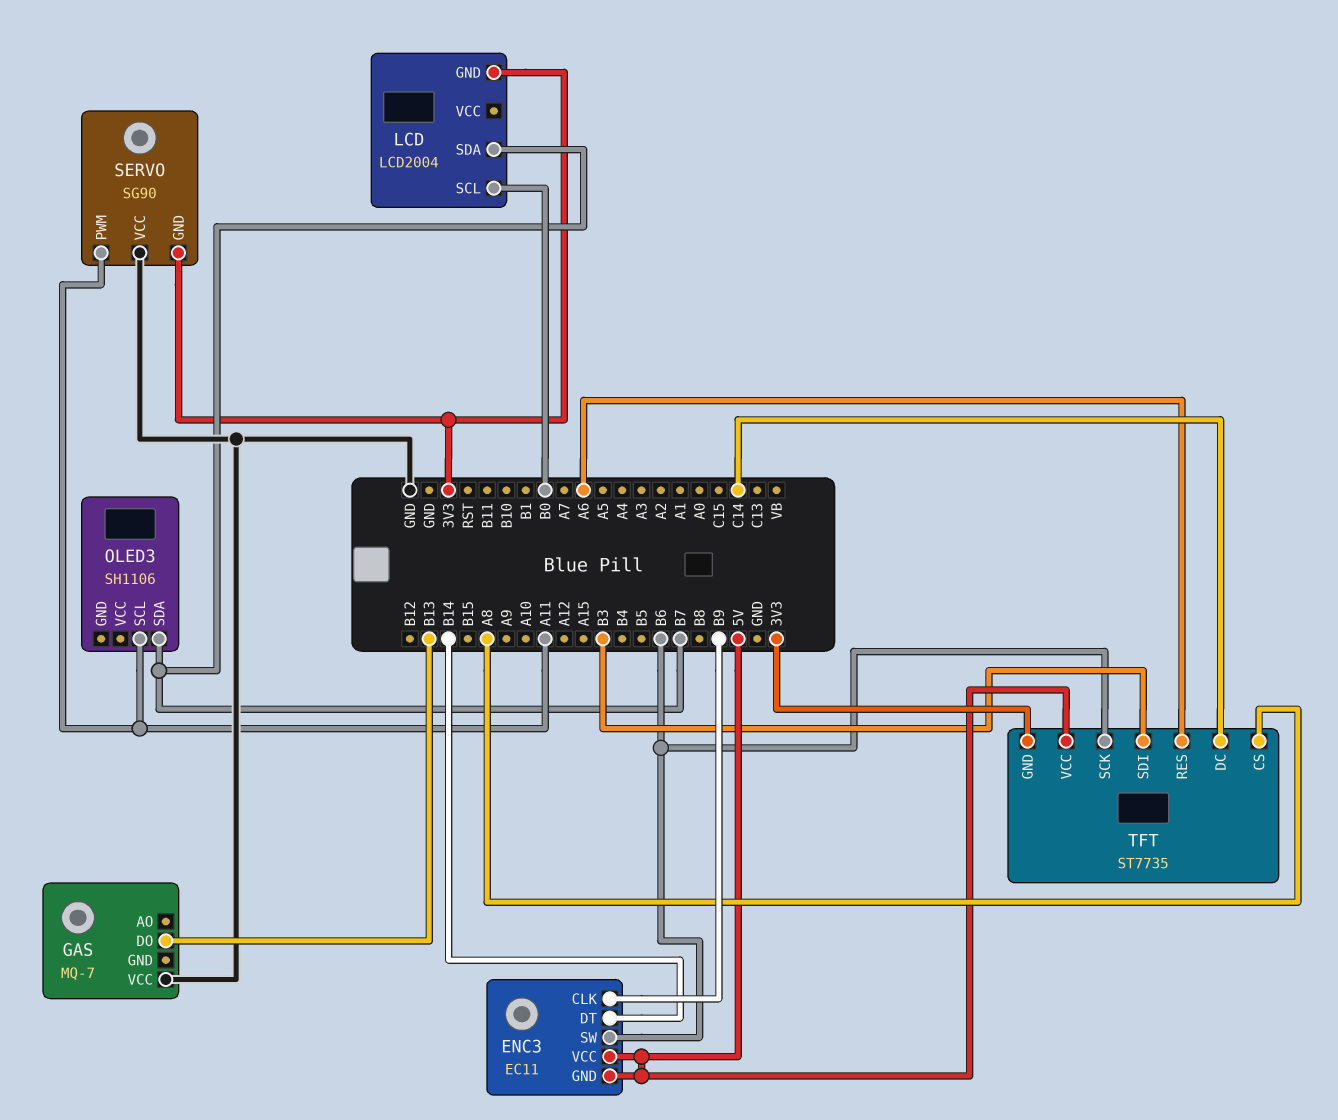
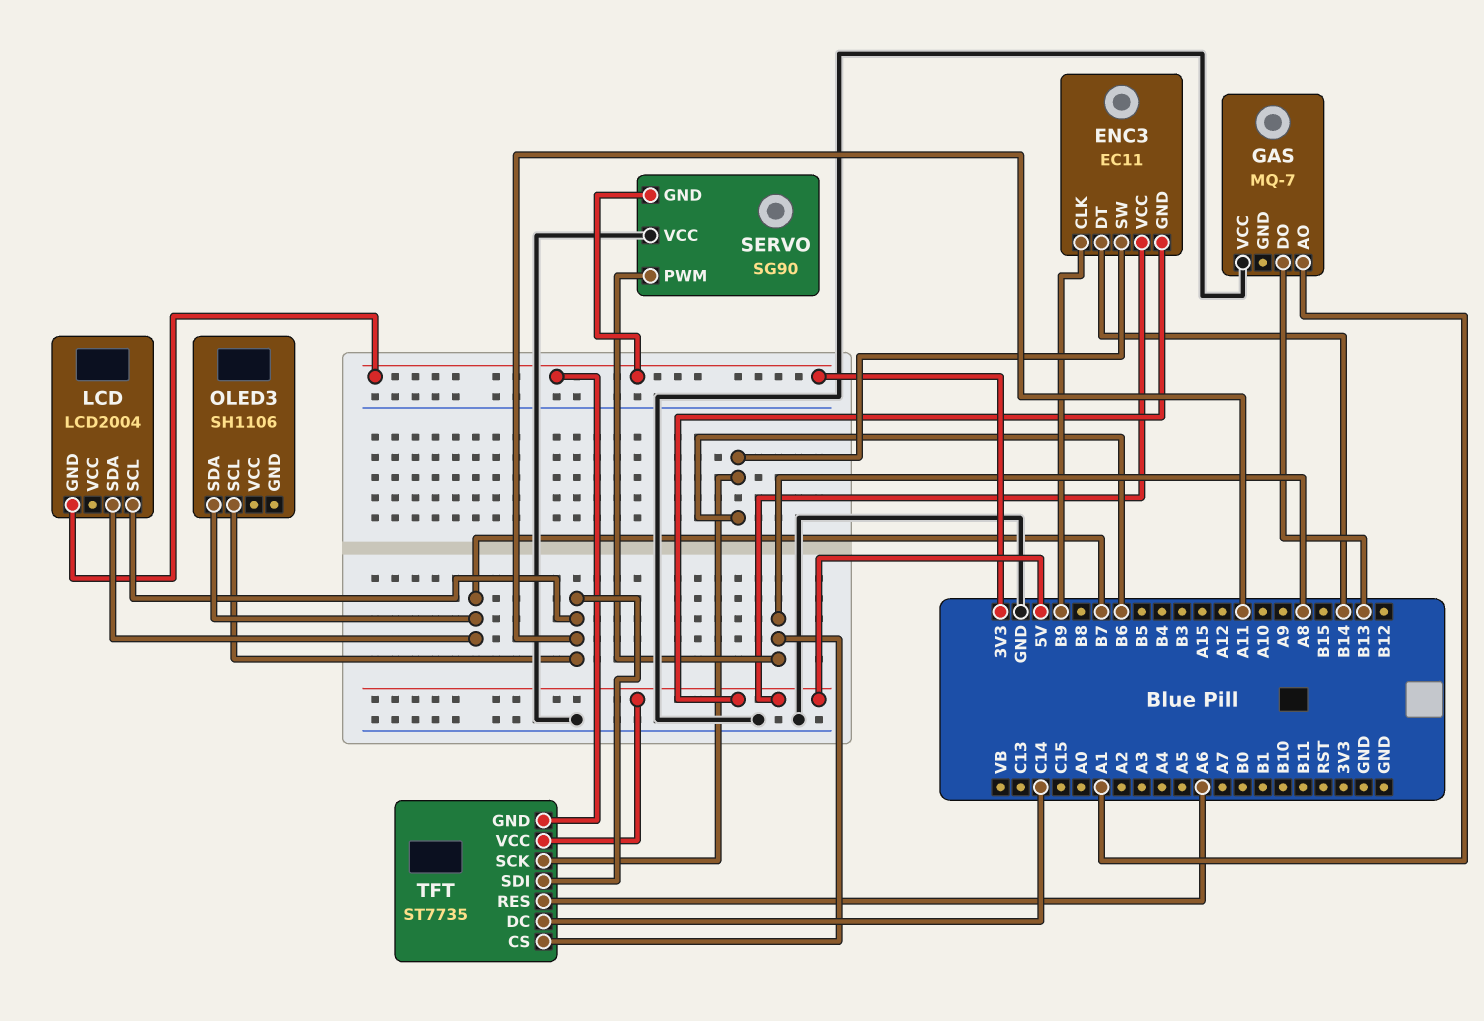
GAS pin AO: none -> A1
LCD pin SCL: B0 -> A11
SERVO pin PWM: A11 -> A8
TFT pin SDI: B3 -> A11

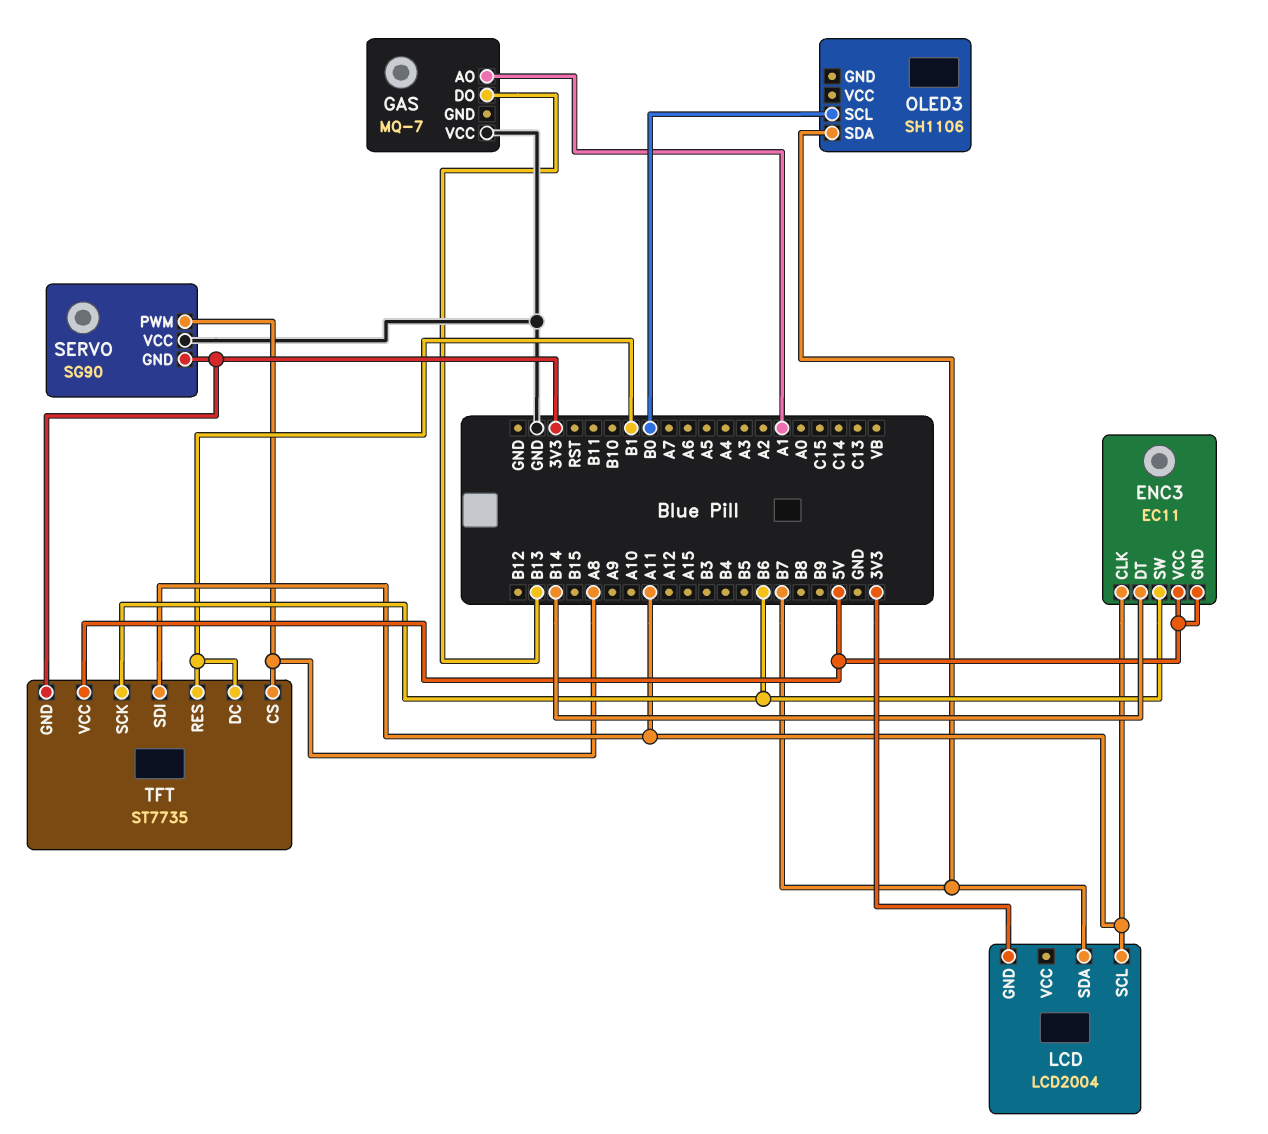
ENC3 pin CLK: B9 -> A11
OLED3 pin SCL: A11 -> B0
TFT pin DC: C14 -> B1
TFT pin RES: A6 -> B1

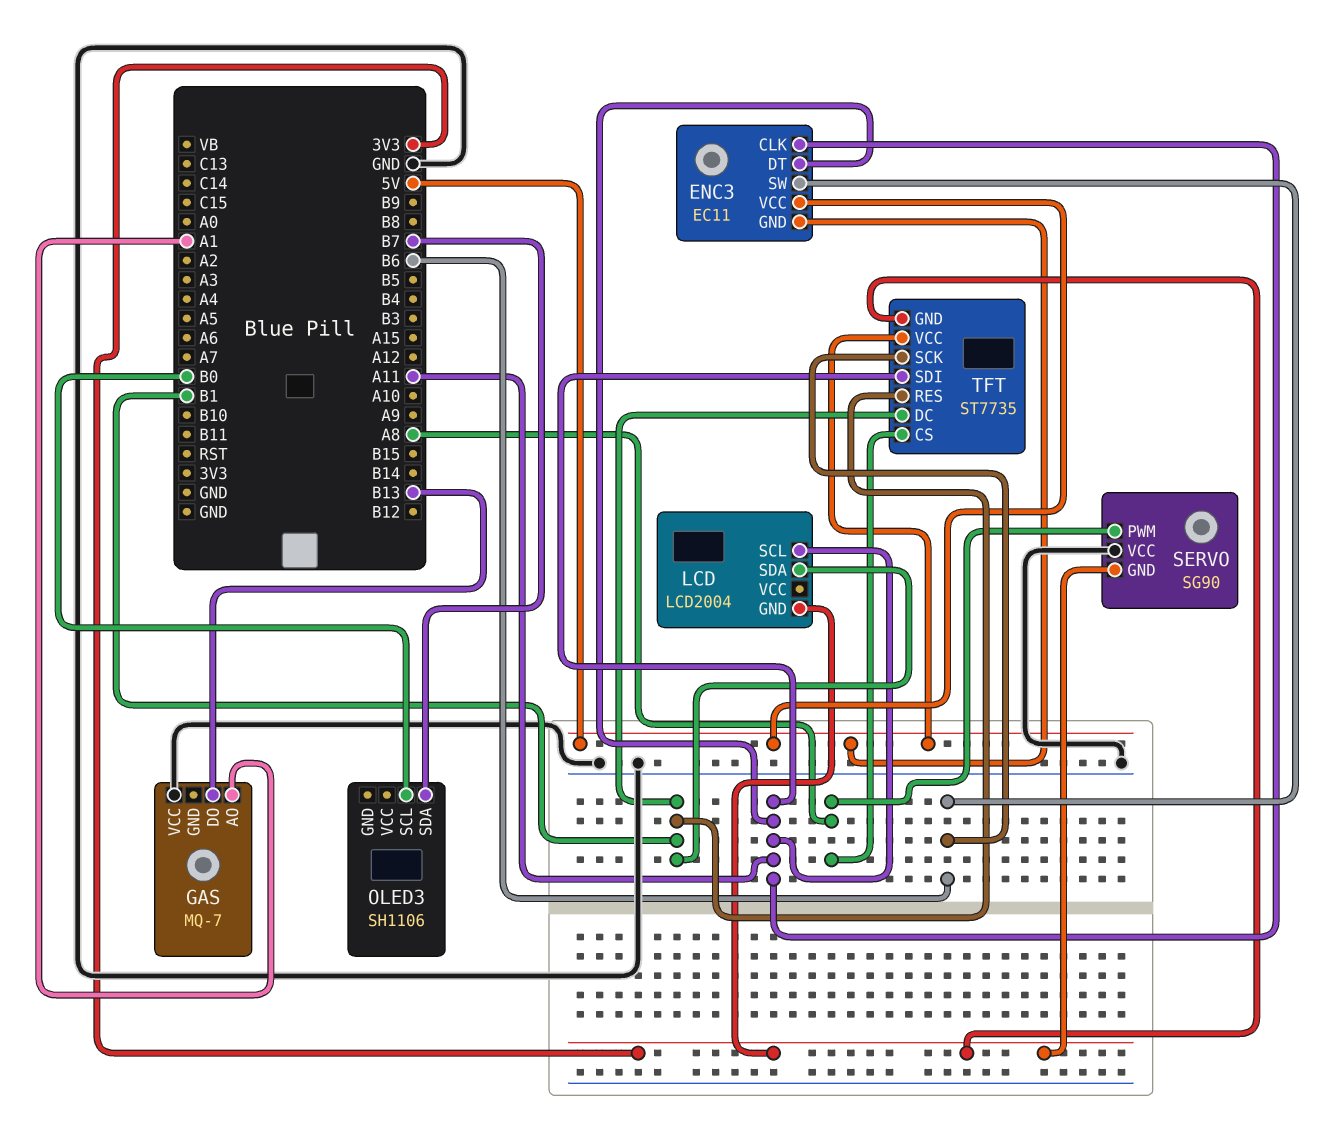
ENC3 pin DT: B14 -> A11
LCD pin SDA: B7 -> B1

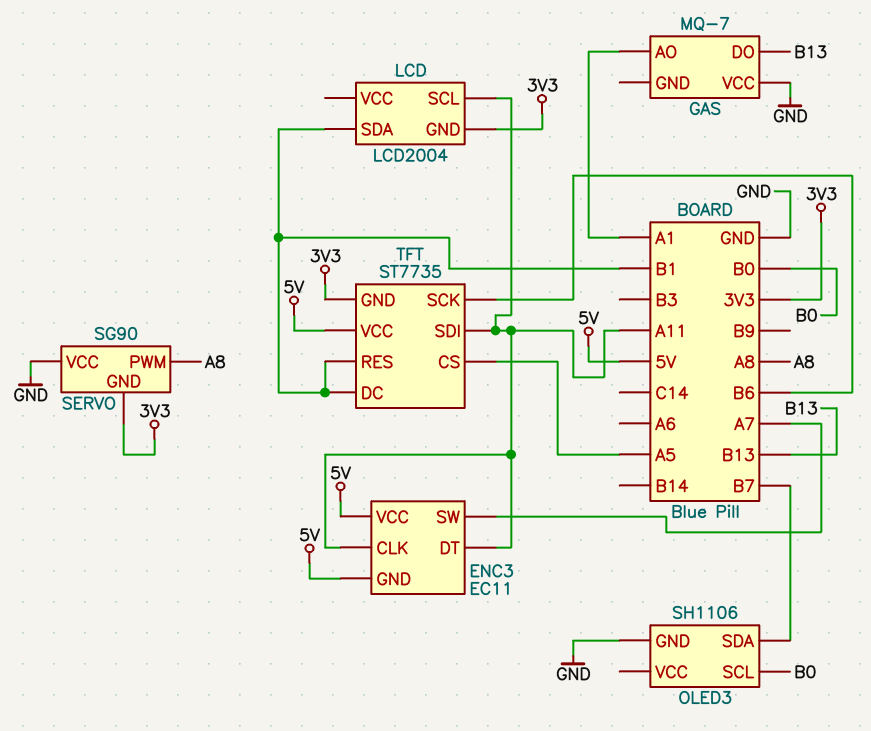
ENC3 pin SW: B6 -> A7
OLED3 pin GND: none -> GND
TFT pin CS: A8 -> A5

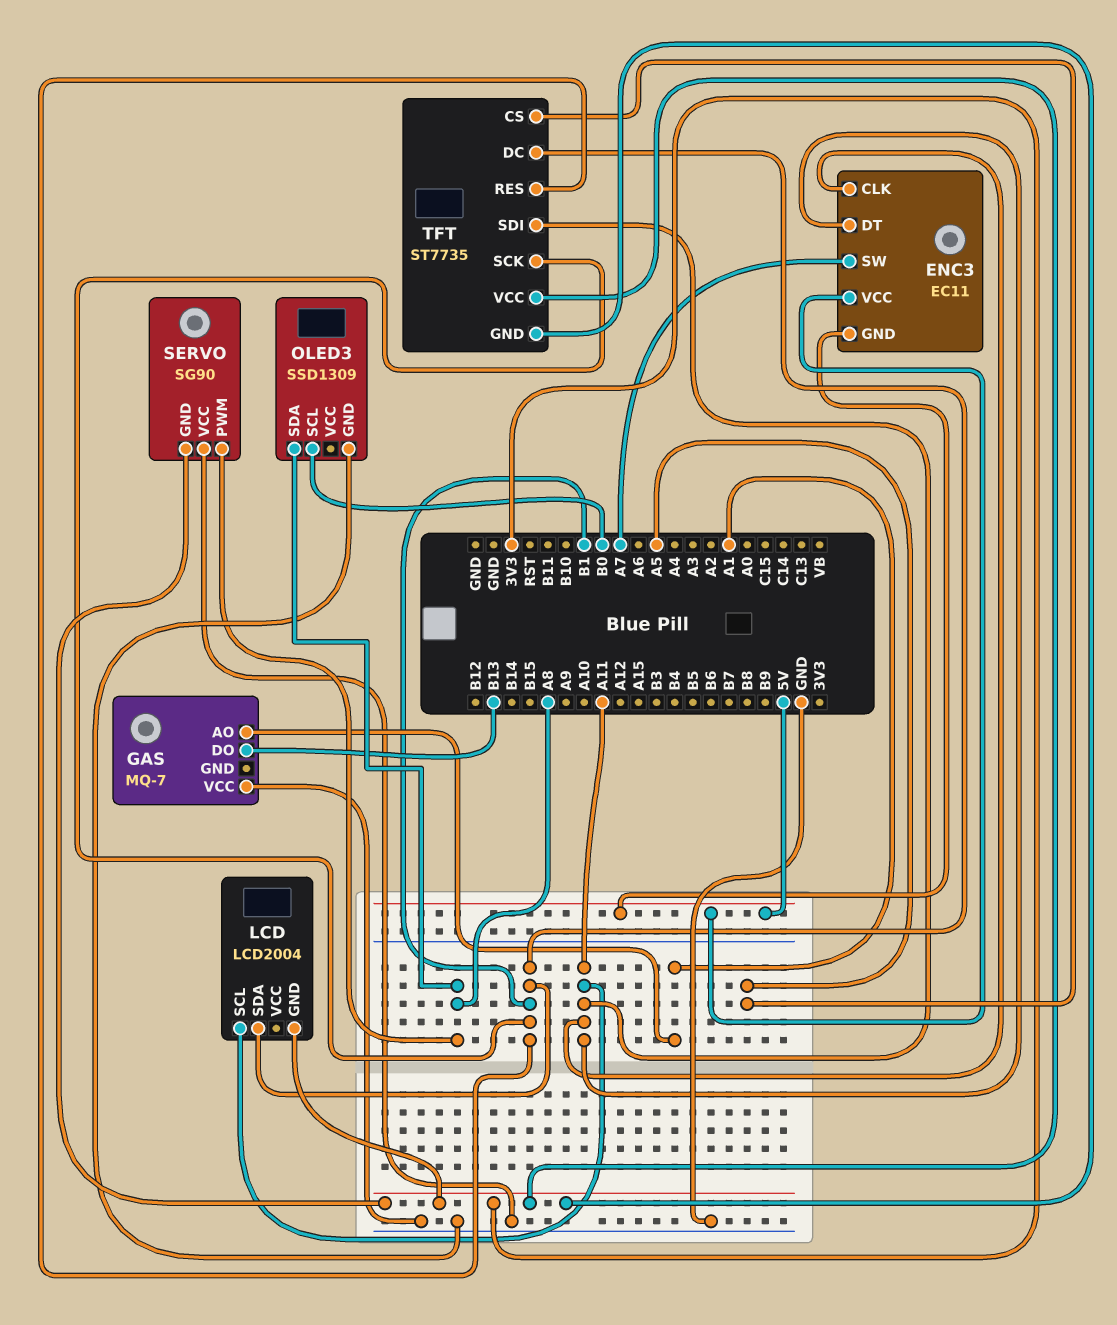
OLED3: SH1106 -> SSD1309
OLED3 pin SDA: B7 -> A8
TFT pin SCK: B6 -> B1
TFT pin VCC: 5V -> 3V3

